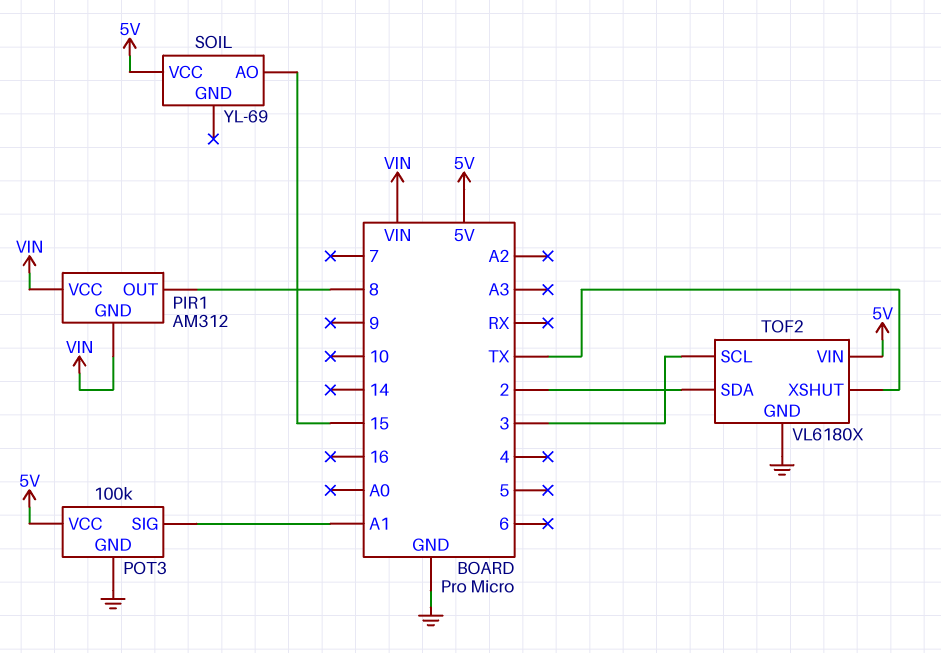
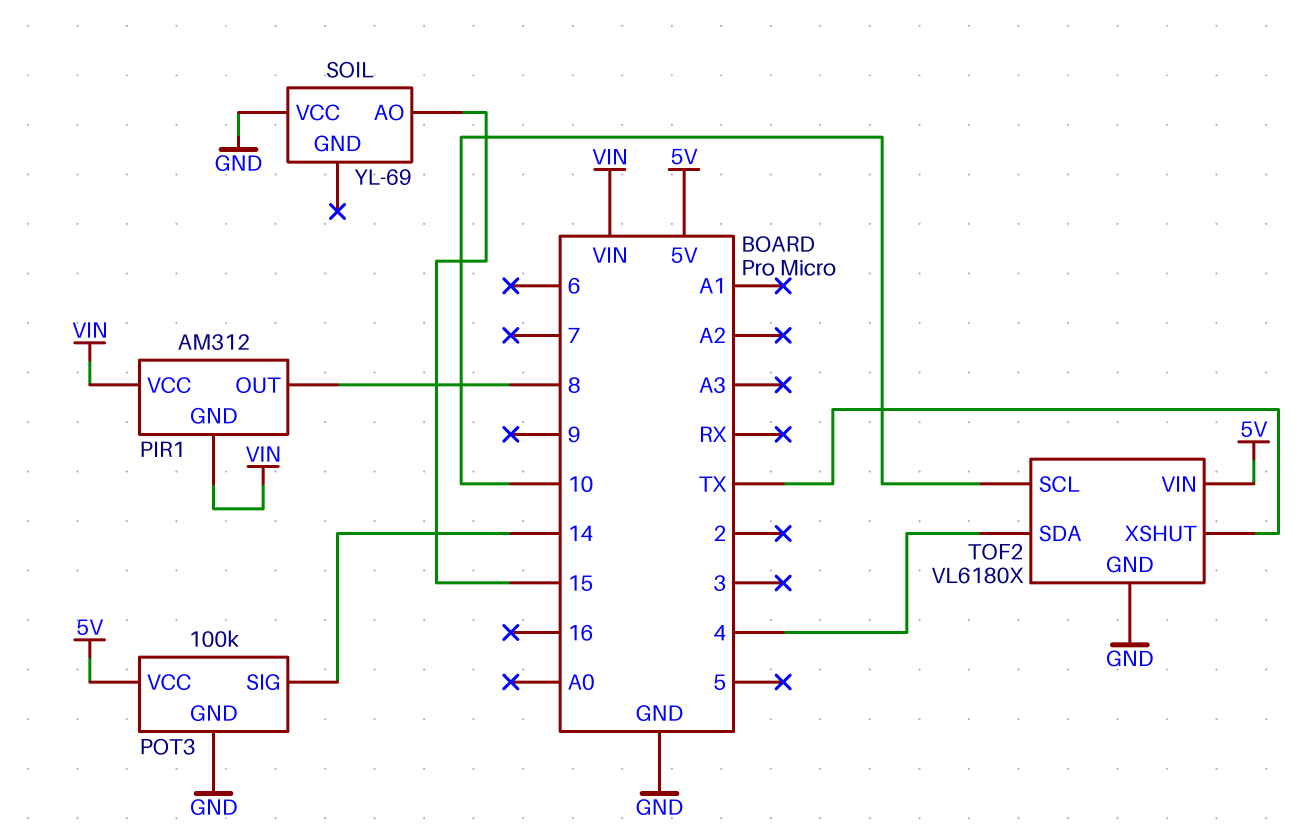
POT3 pin SIG: A1 -> 14
SOIL pin VCC: 5V -> GND
TOF2 pin SCL: 3 -> 10
TOF2 pin SDA: 2 -> 4

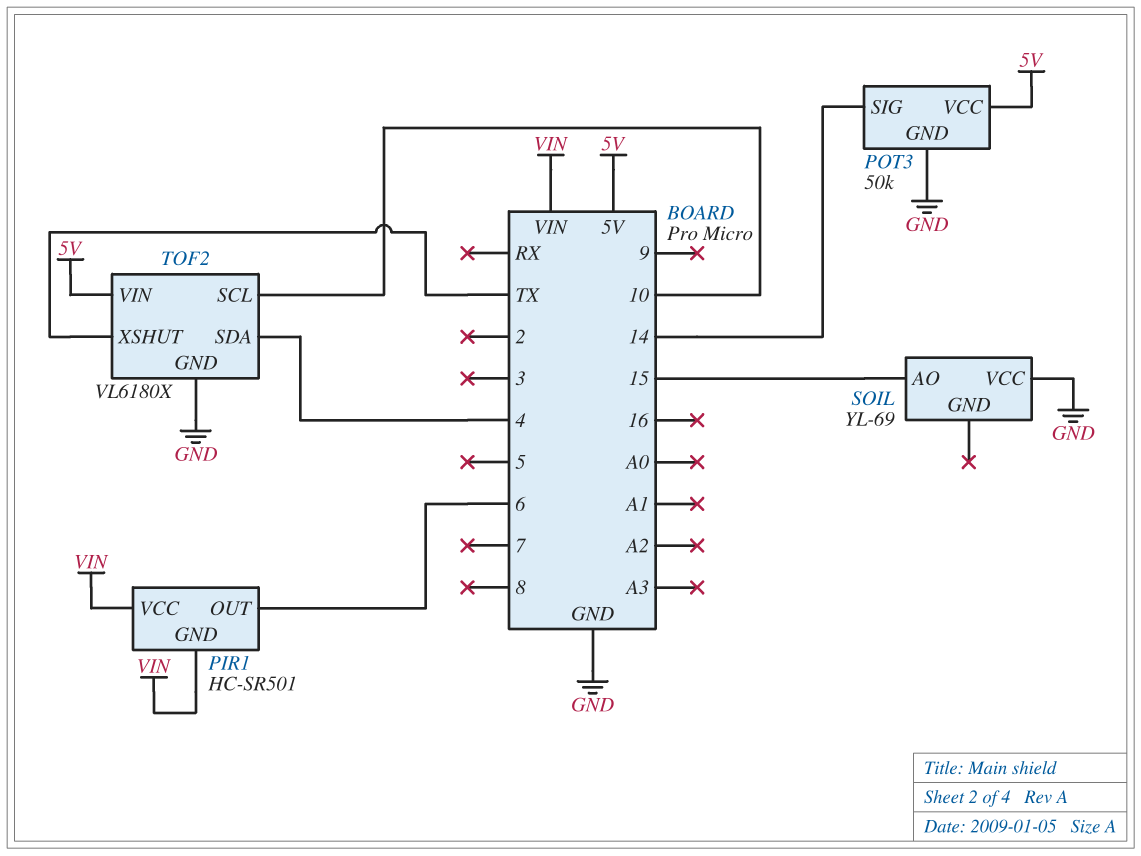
PIR1: AM312 -> HC-SR501
PIR1 pin OUT: 8 -> 6
POT3: 100k -> 50k

